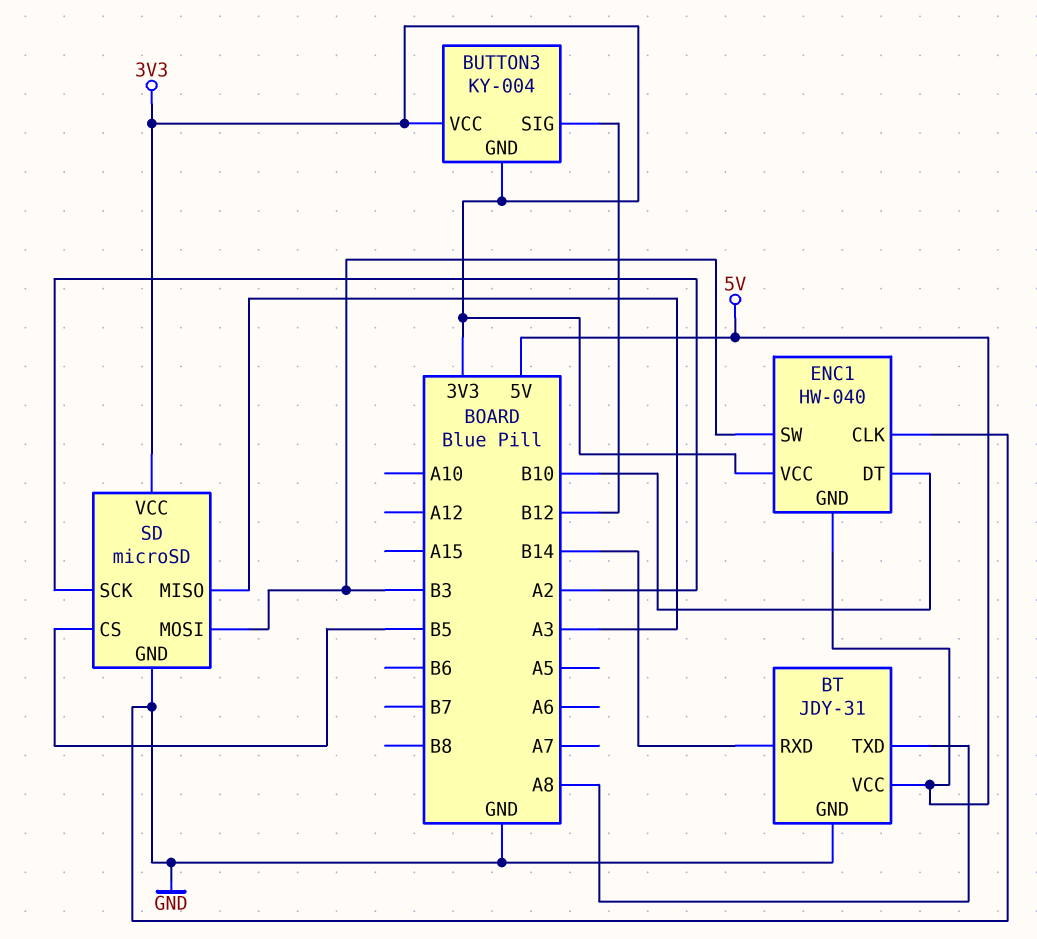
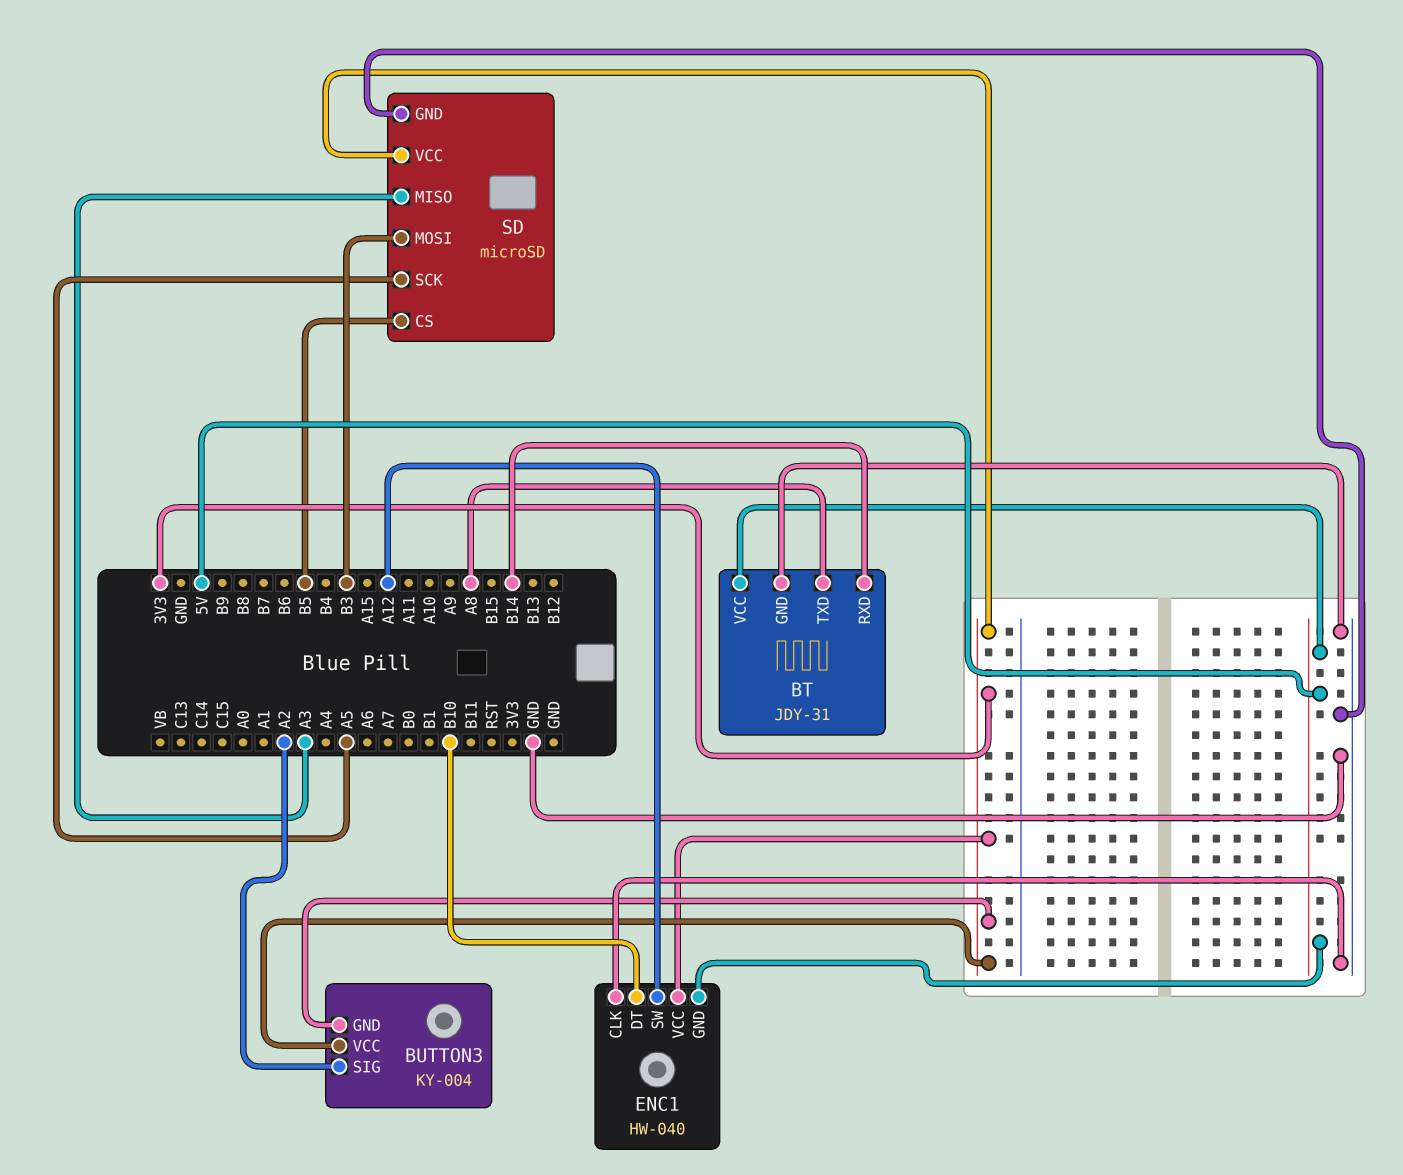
BUTTON3 pin SIG: B12 -> A2
ENC1 pin SW: B3 -> A12
SD pin SCK: A2 -> A5

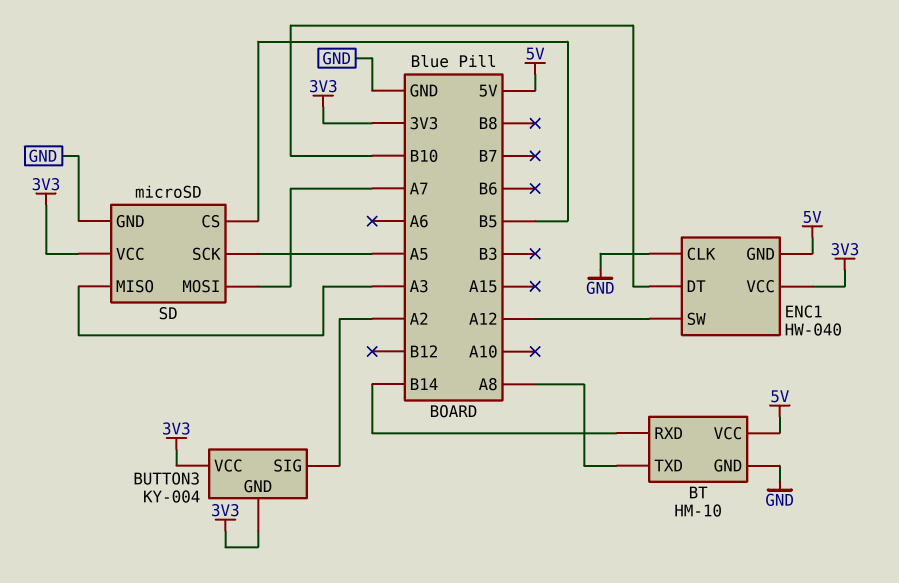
BT: JDY-31 -> HM-10
SD pin MOSI: B3 -> A7

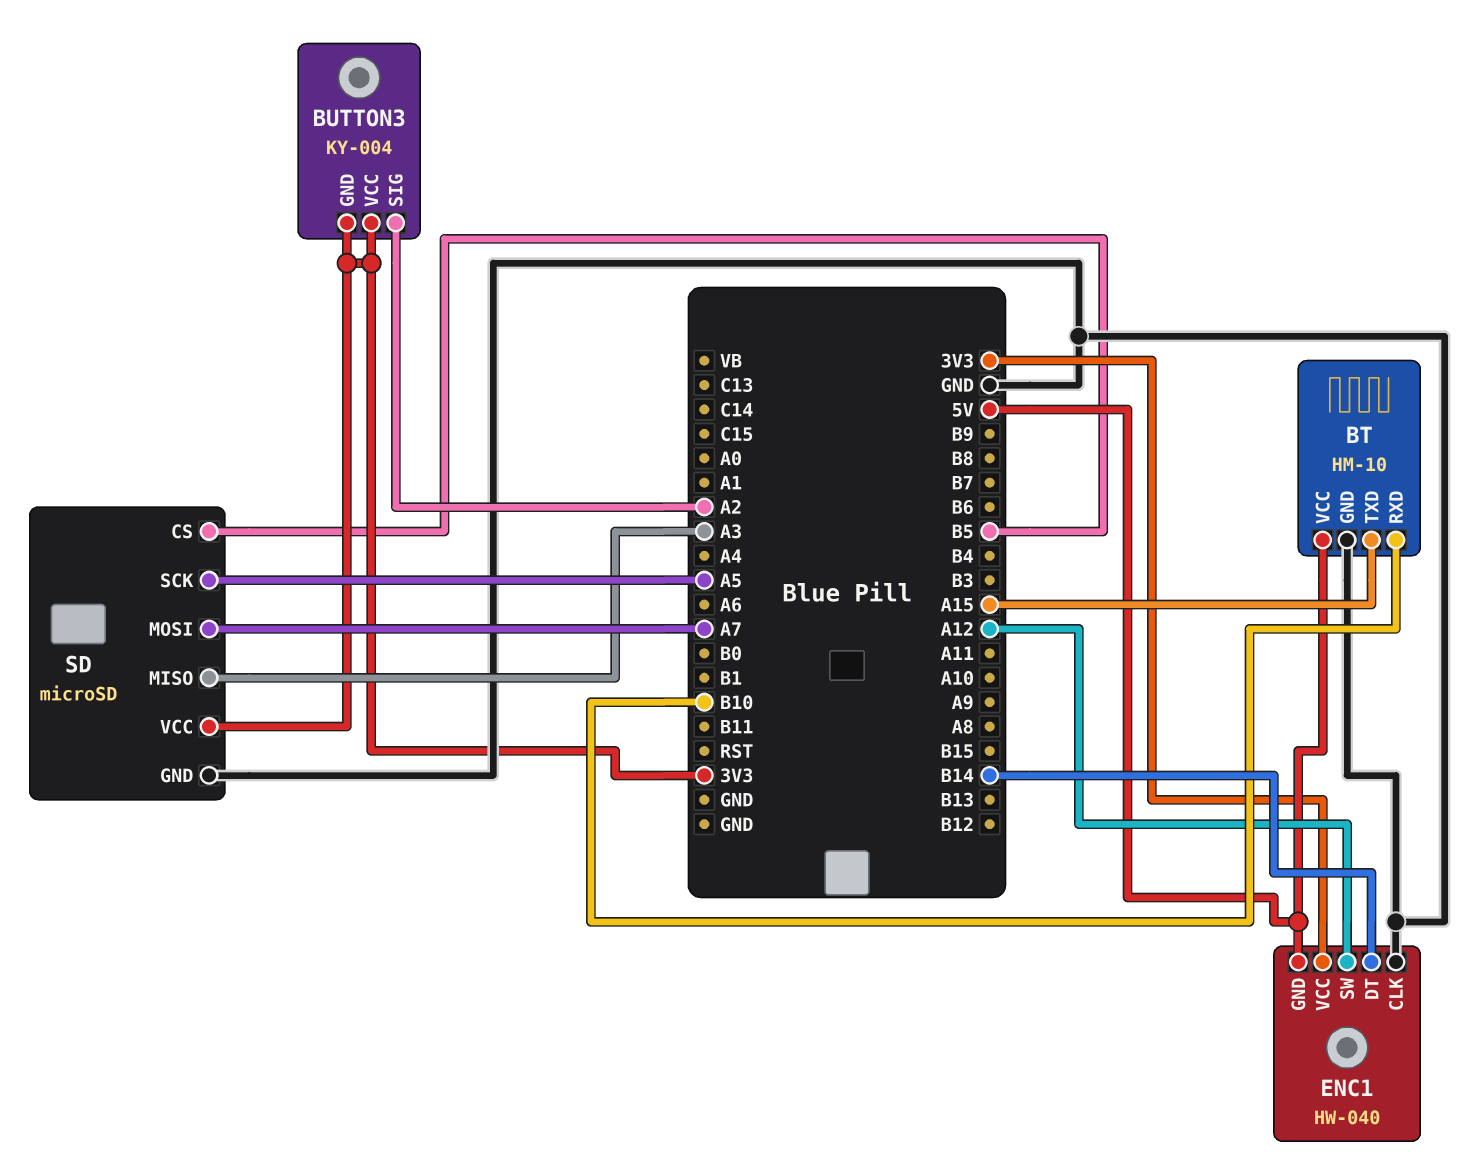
BT pin RXD: B14 -> B10
BT pin TXD: A8 -> A15
ENC1 pin DT: B10 -> B14

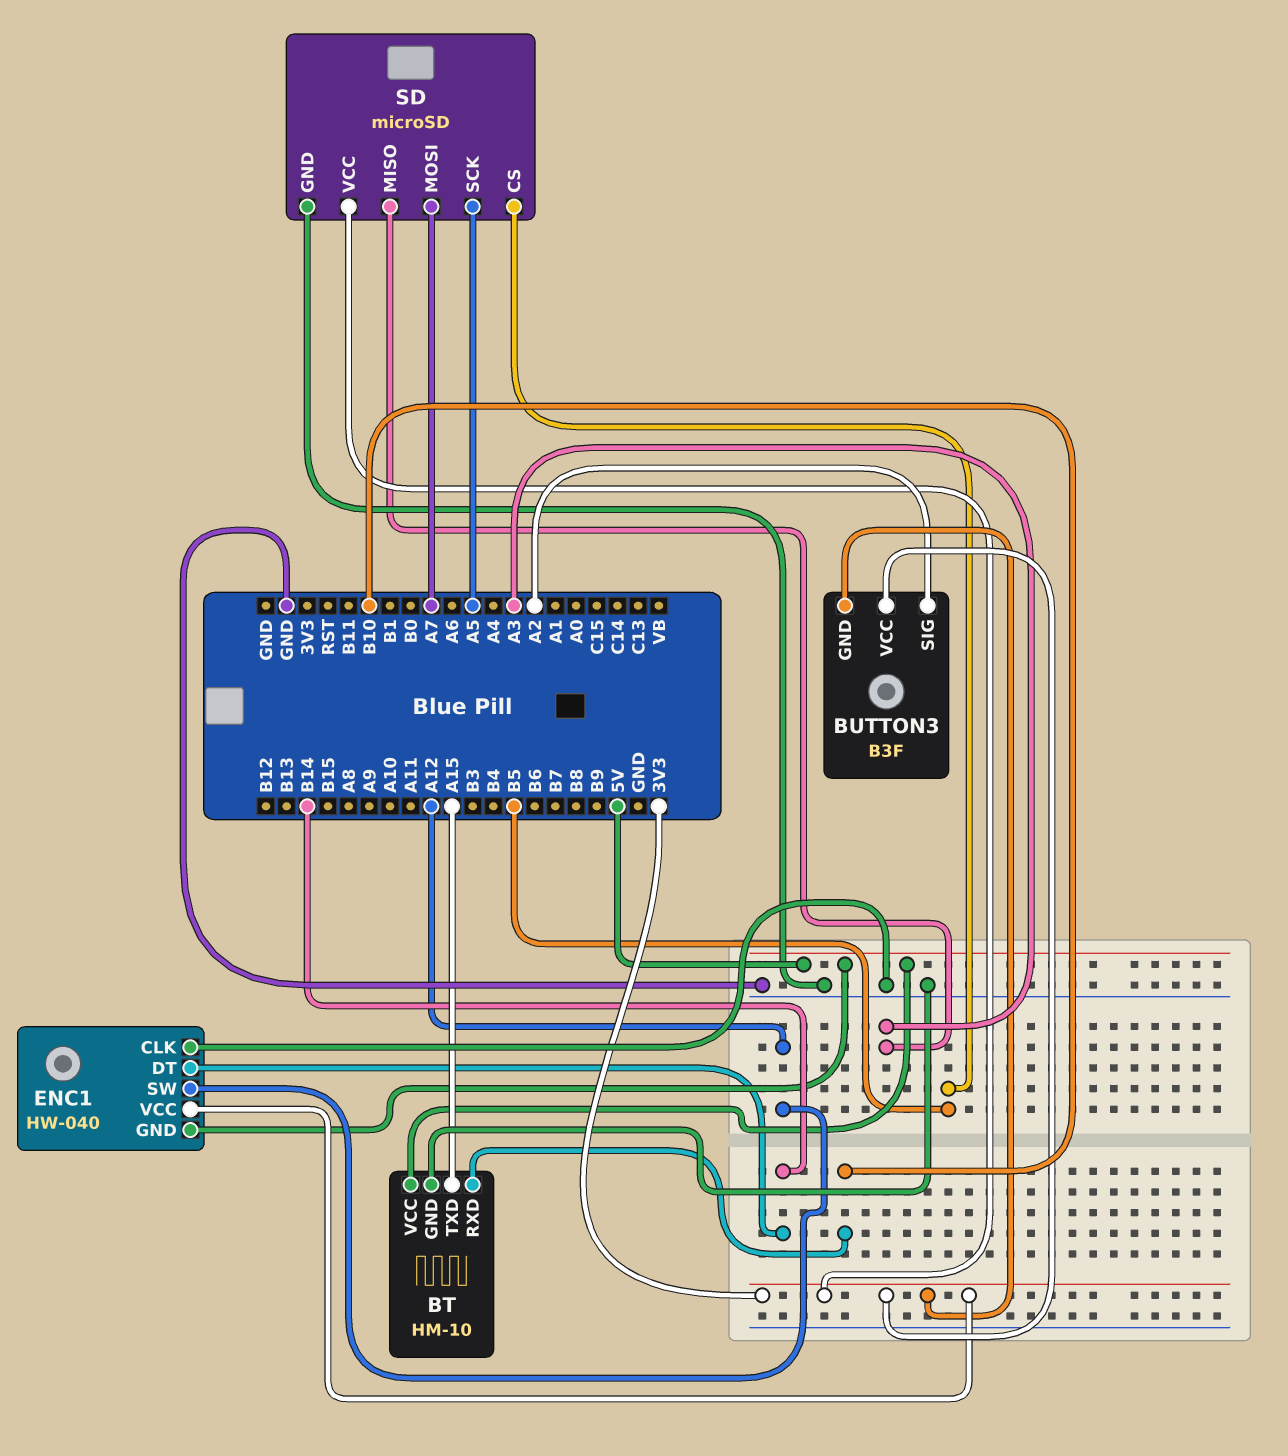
BUTTON3: KY-004 -> B3F

